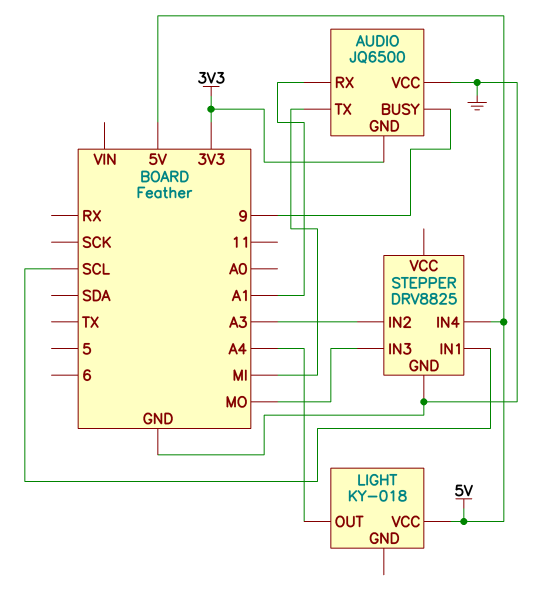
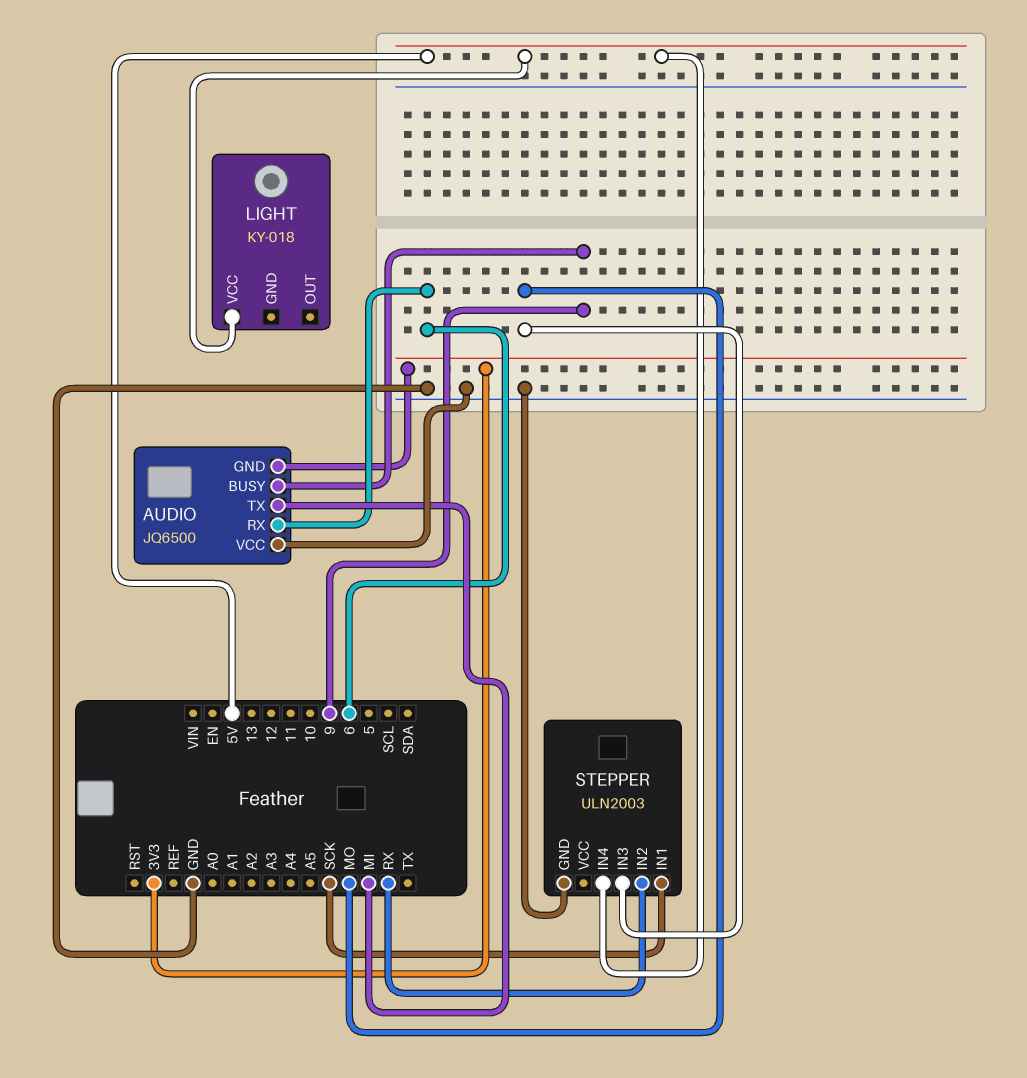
AUDIO pin RX: A1 -> 6
LIGHT pin OUT: A4 -> none
STEPPER: DRV8825 -> ULN2003
STEPPER pin IN1: SCL -> SCK
STEPPER pin IN2: A3 -> RX

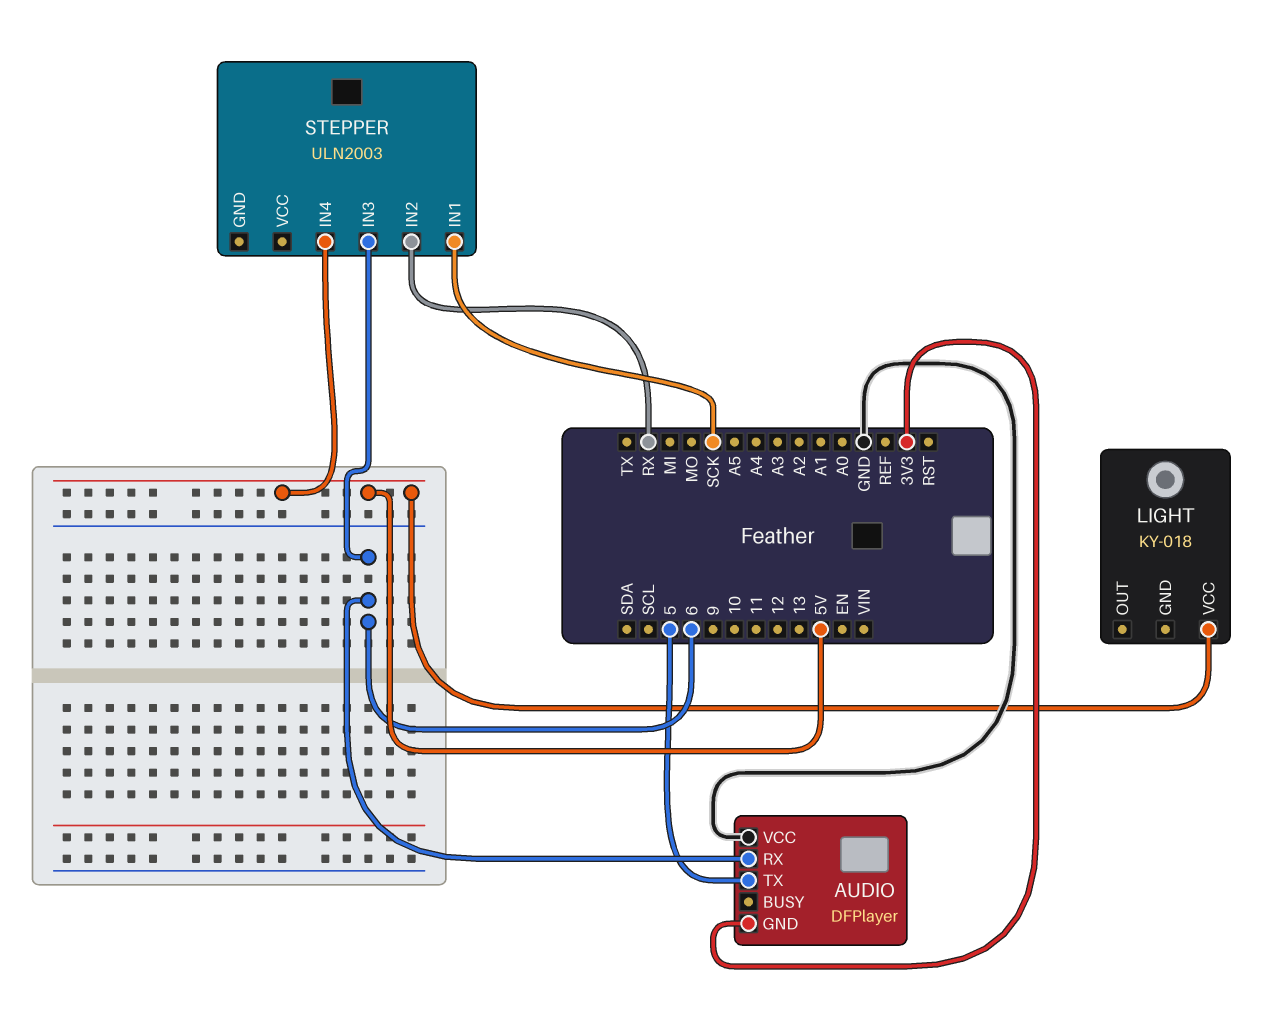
AUDIO: JQ6500 -> DFPlayer
AUDIO pin BUSY: 9 -> none
AUDIO pin TX: MI -> 5
STEPPER pin GND: GND -> none
STEPPER pin IN3: MO -> 6

